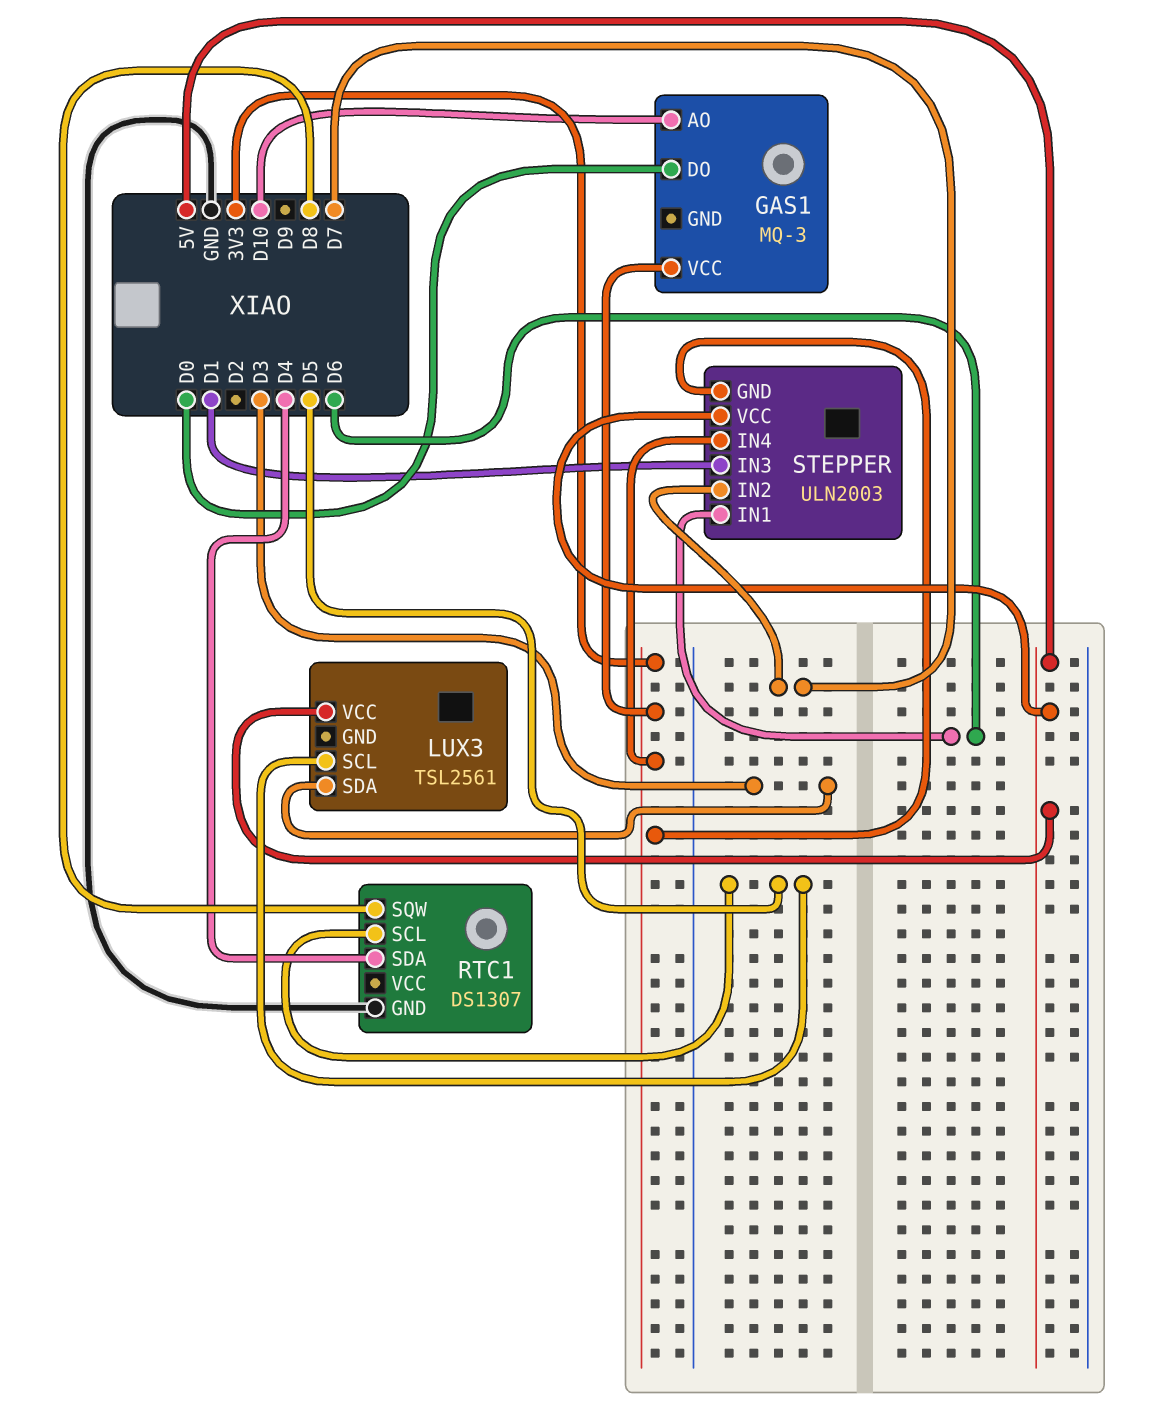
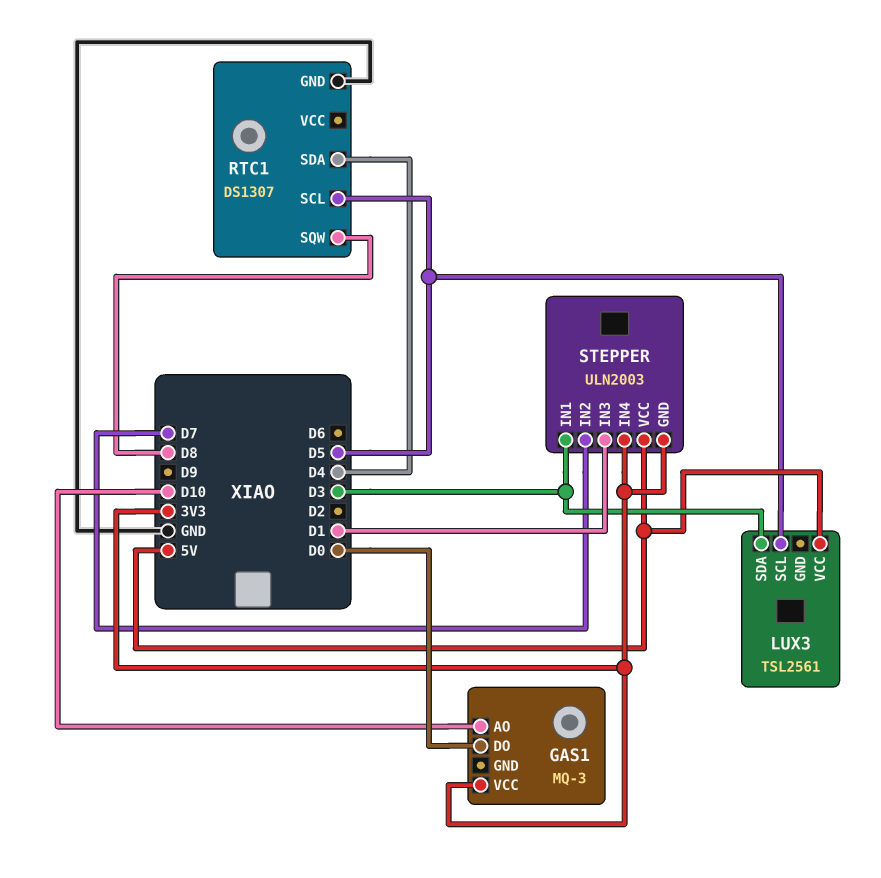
STEPPER pin IN1: D6 -> D3

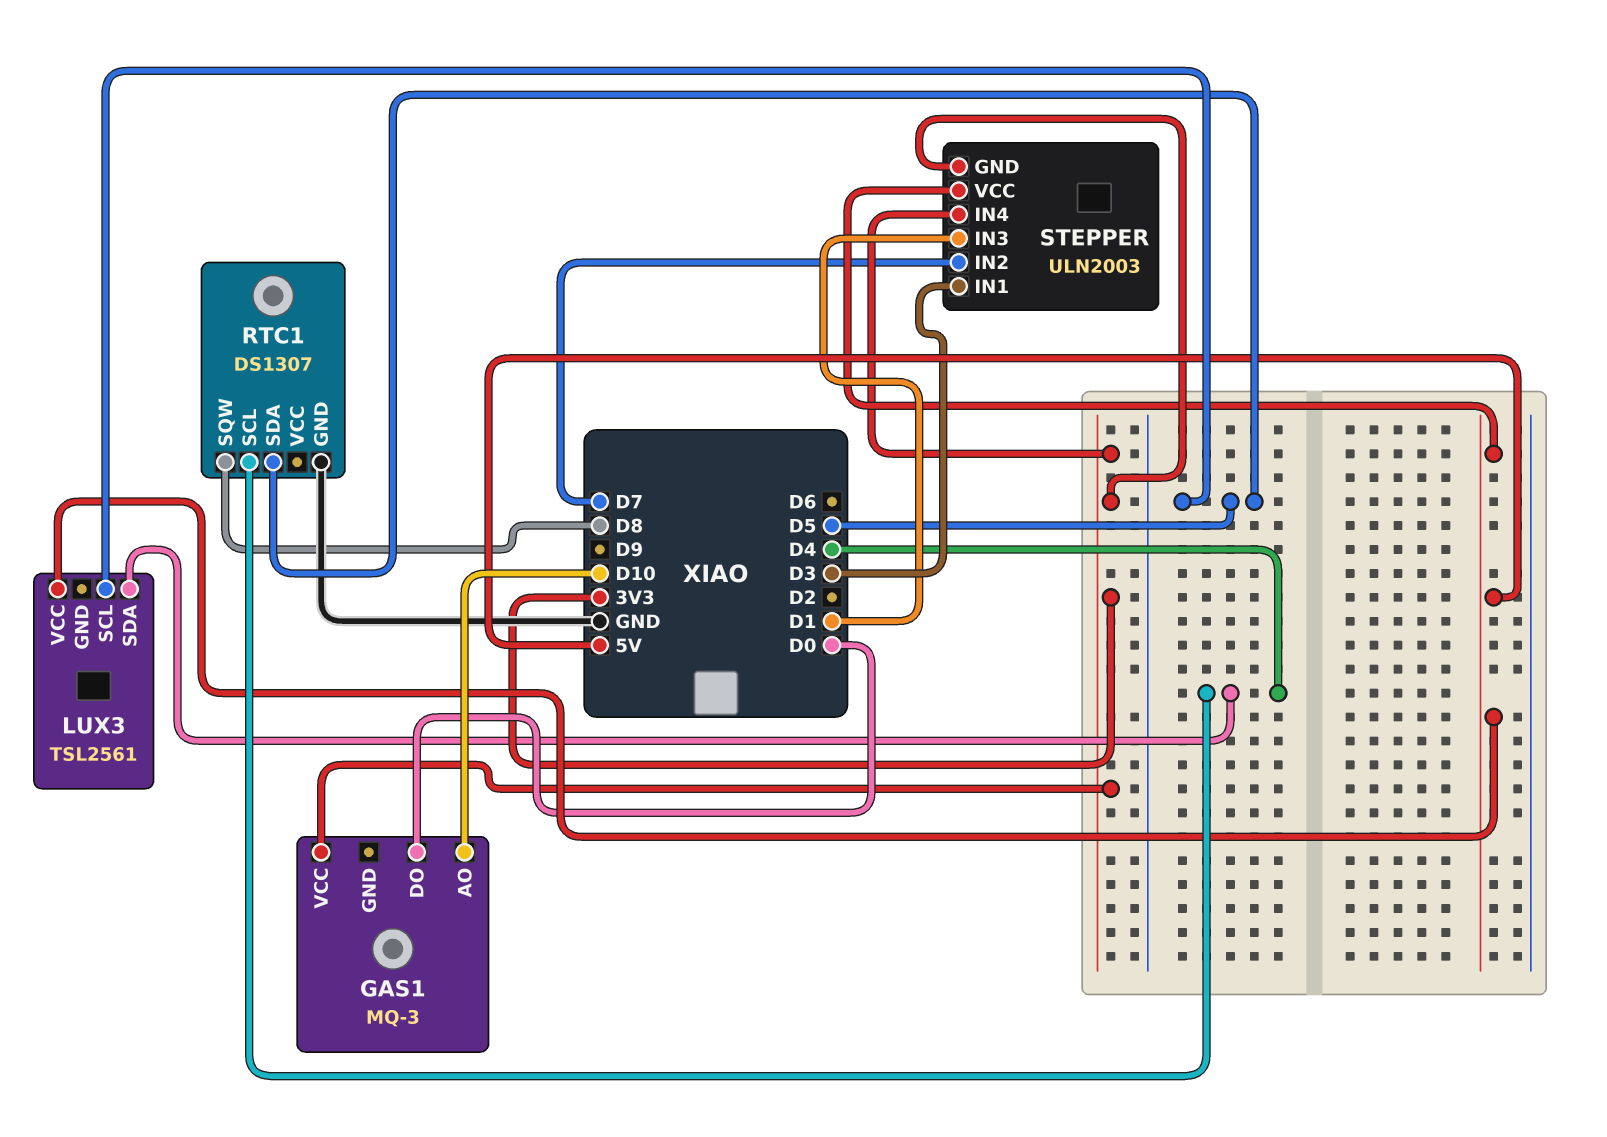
LUX3 pin SDA: D3 -> D4
RTC1 pin SCL: D5 -> D4
RTC1 pin SDA: D4 -> D5

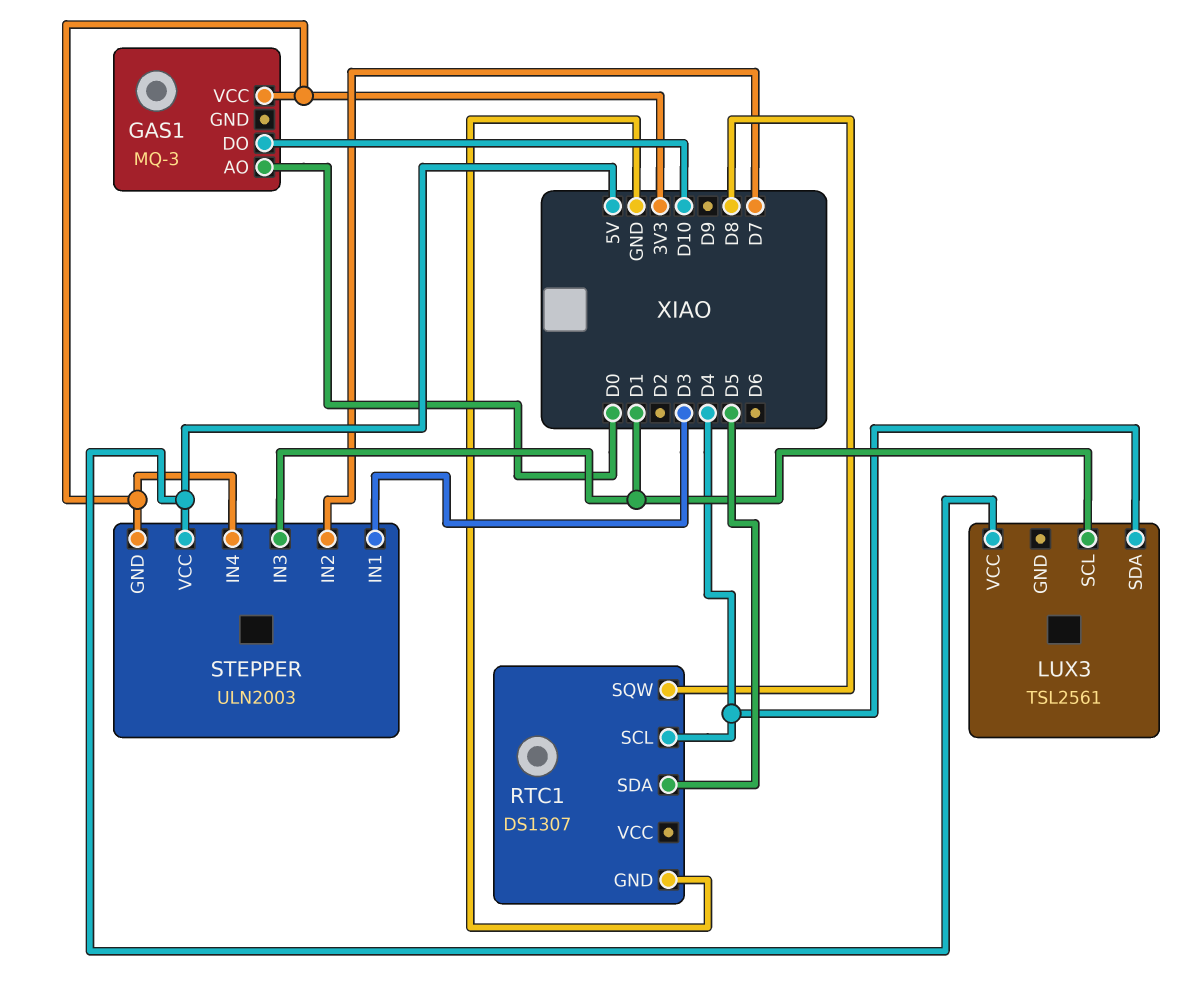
GAS1 pin AO: D10 -> D0
GAS1 pin DO: D0 -> D10
LUX3 pin SCL: D5 -> D1

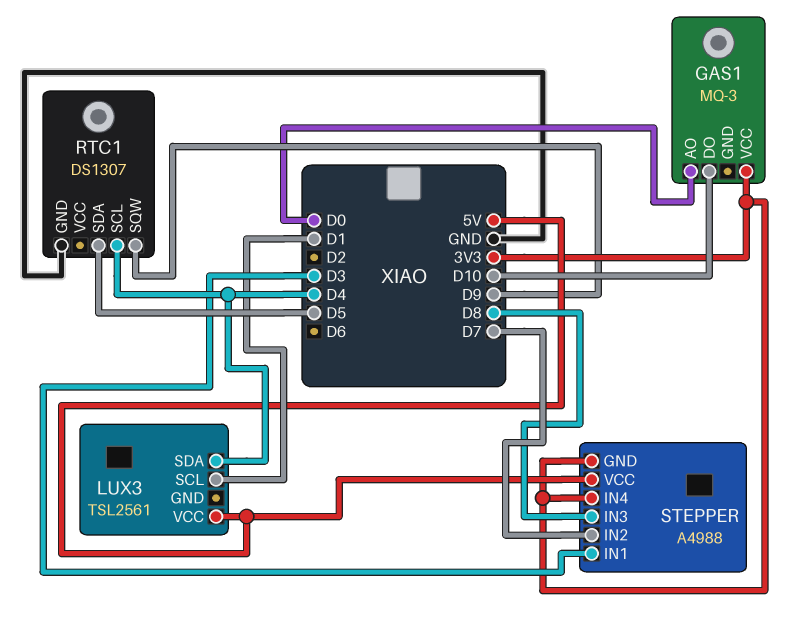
RTC1 pin SQW: D8 -> D9
STEPPER: ULN2003 -> A4988
STEPPER pin IN3: D1 -> D8

